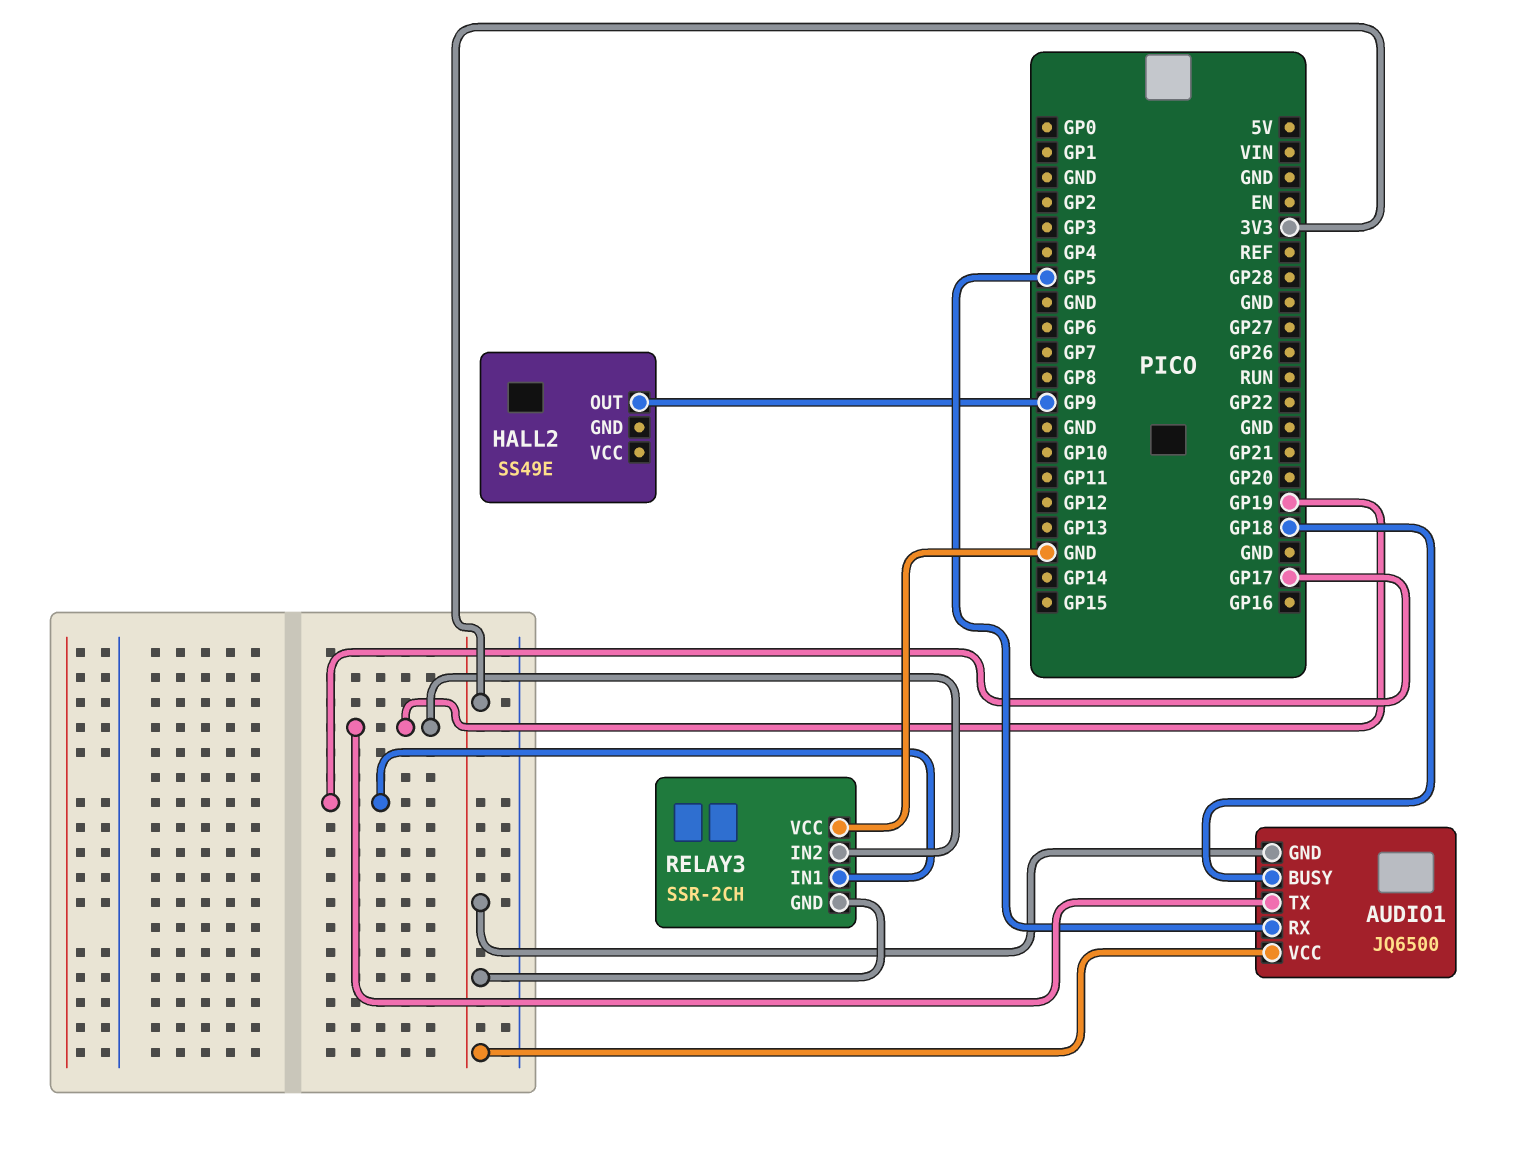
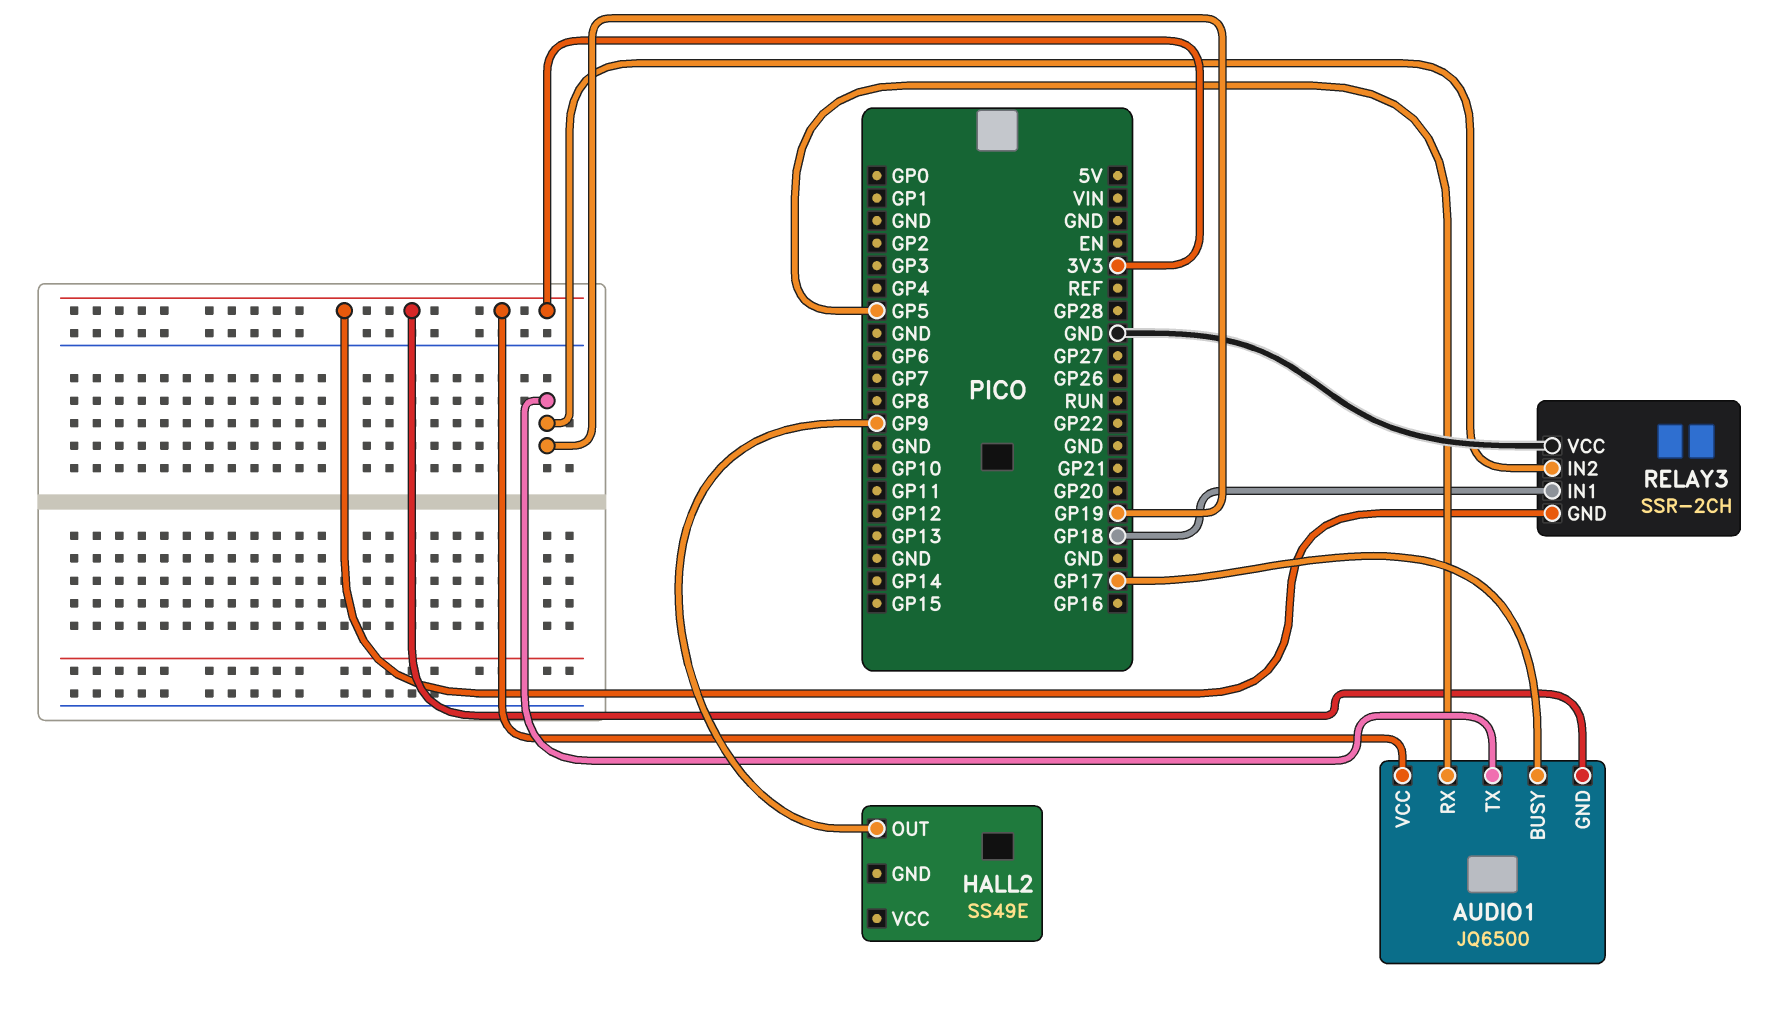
AUDIO1 pin BUSY: GP18 -> GP17
RELAY3 pin IN1: GP17 -> GP18

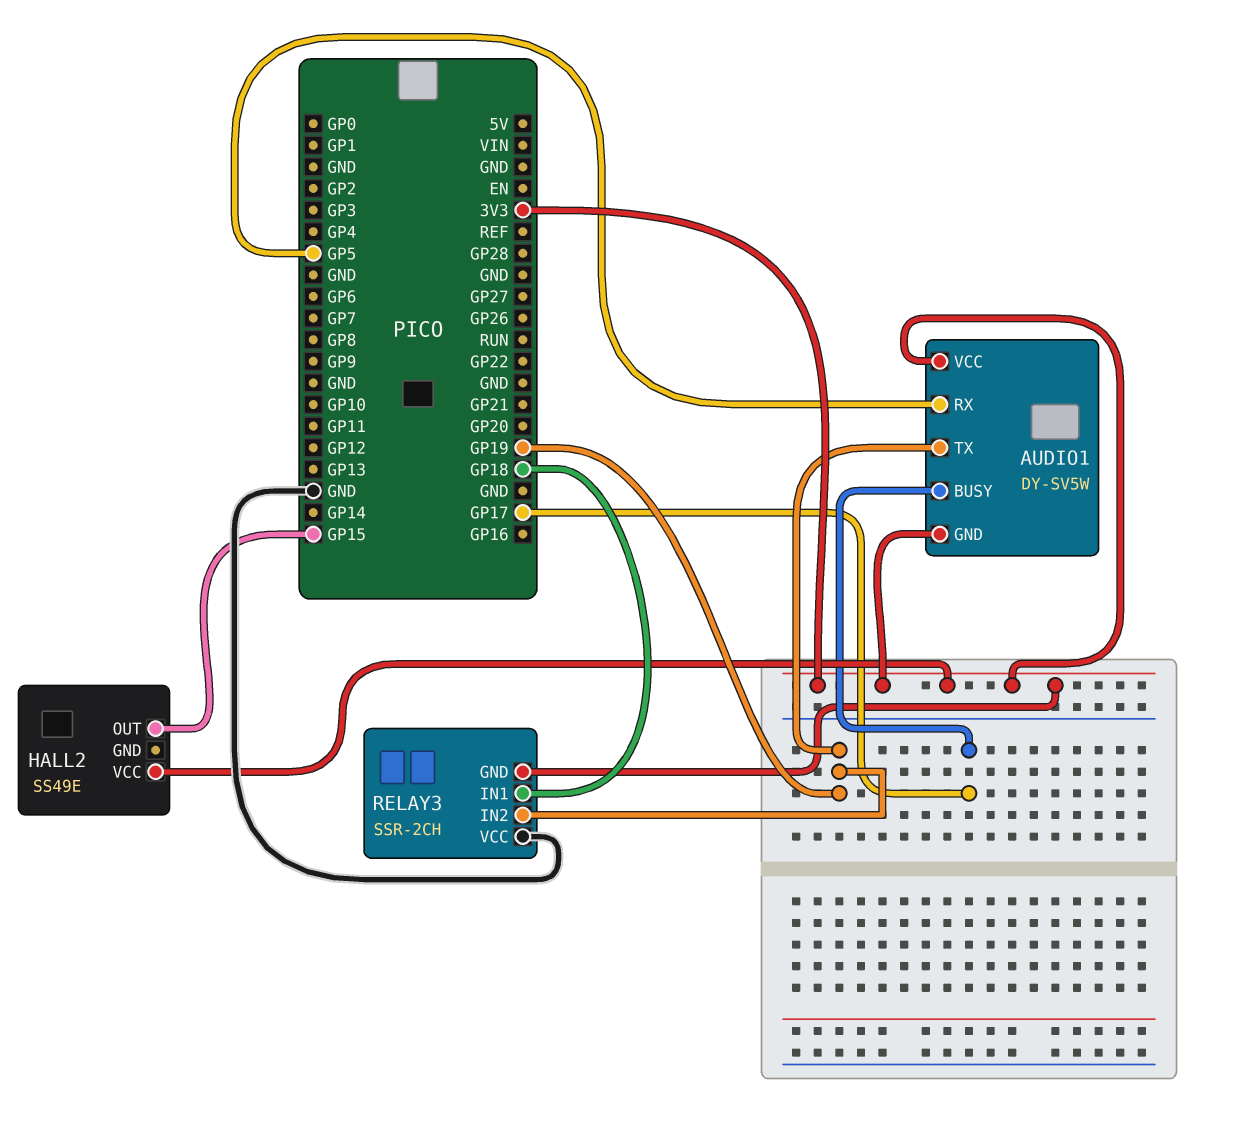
AUDIO1: JQ6500 -> DY-SV5W
HALL2 pin OUT: GP9 -> GP15
HALL2 pin VCC: none -> 3V3

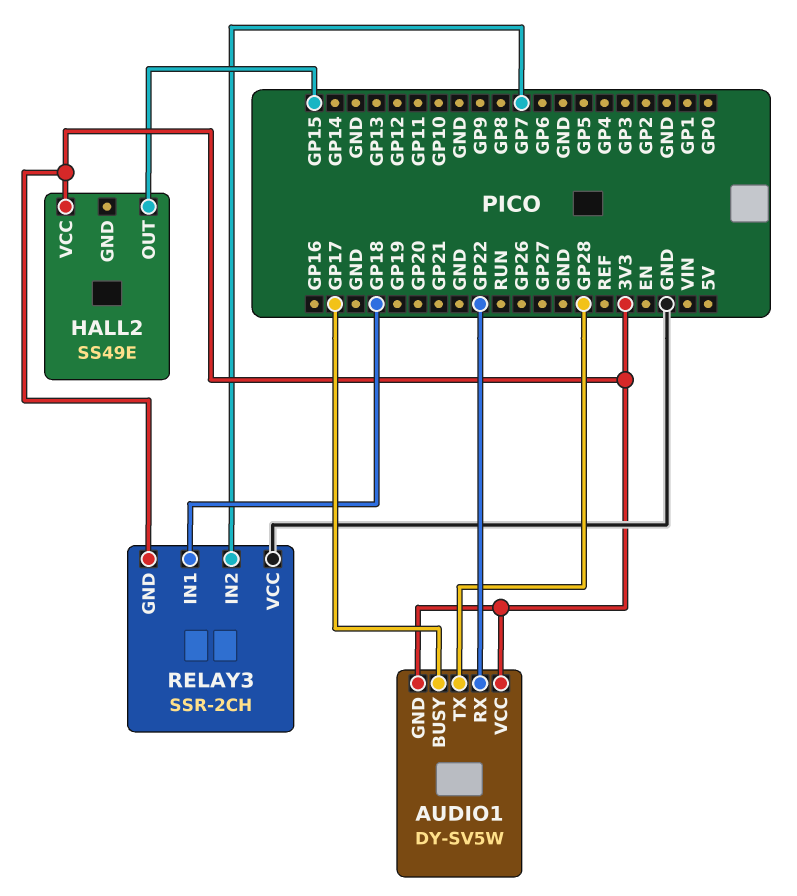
AUDIO1 pin RX: GP5 -> GP22
AUDIO1 pin TX: GP19 -> GP28
RELAY3 pin IN2: GP19 -> GP7

